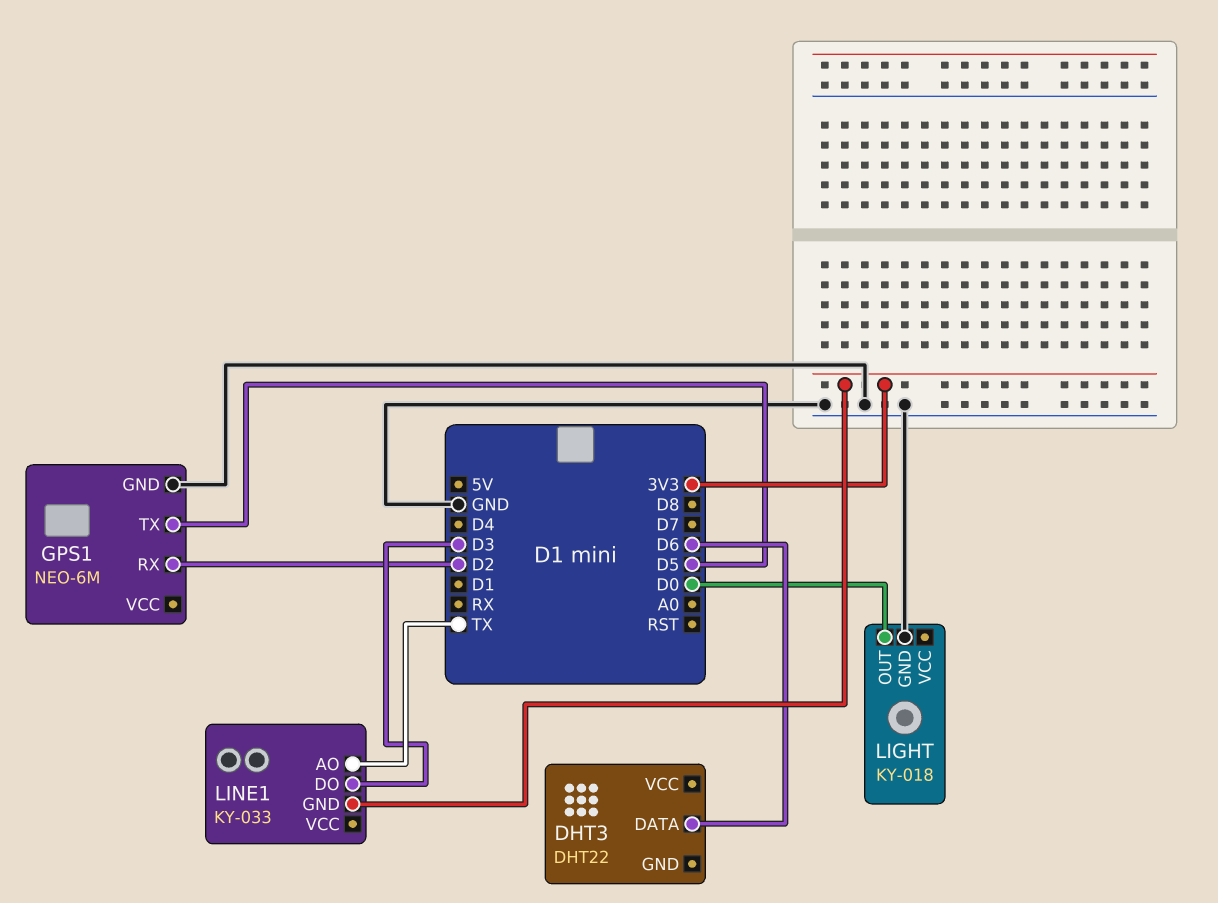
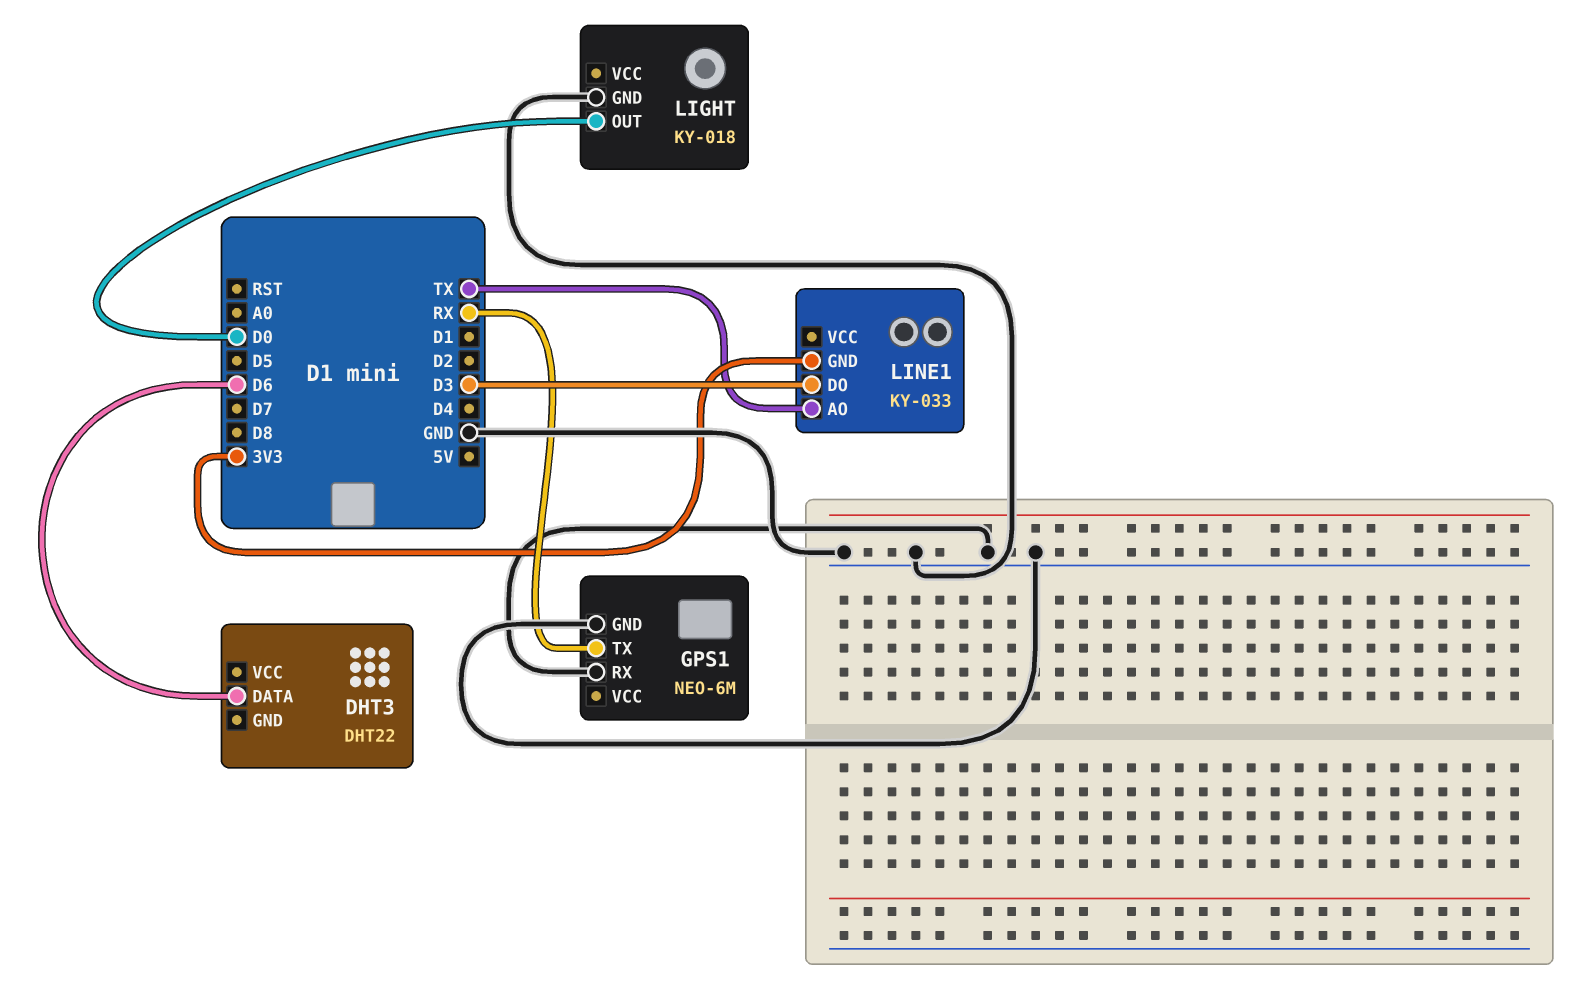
GPS1 pin RX: D2 -> GND
GPS1 pin TX: D5 -> RX

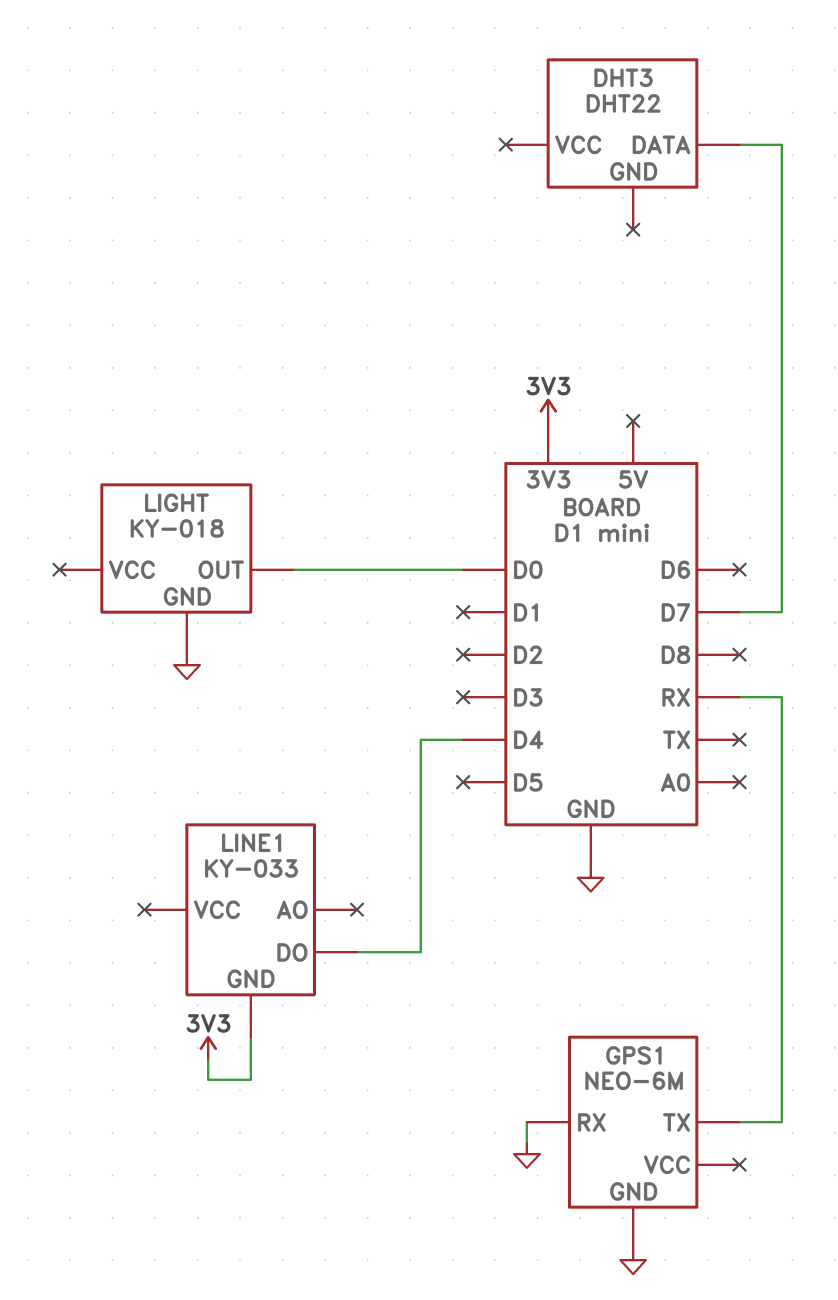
DHT3 pin DATA: D6 -> D7
LINE1 pin AO: TX -> none
LINE1 pin DO: D3 -> D4

